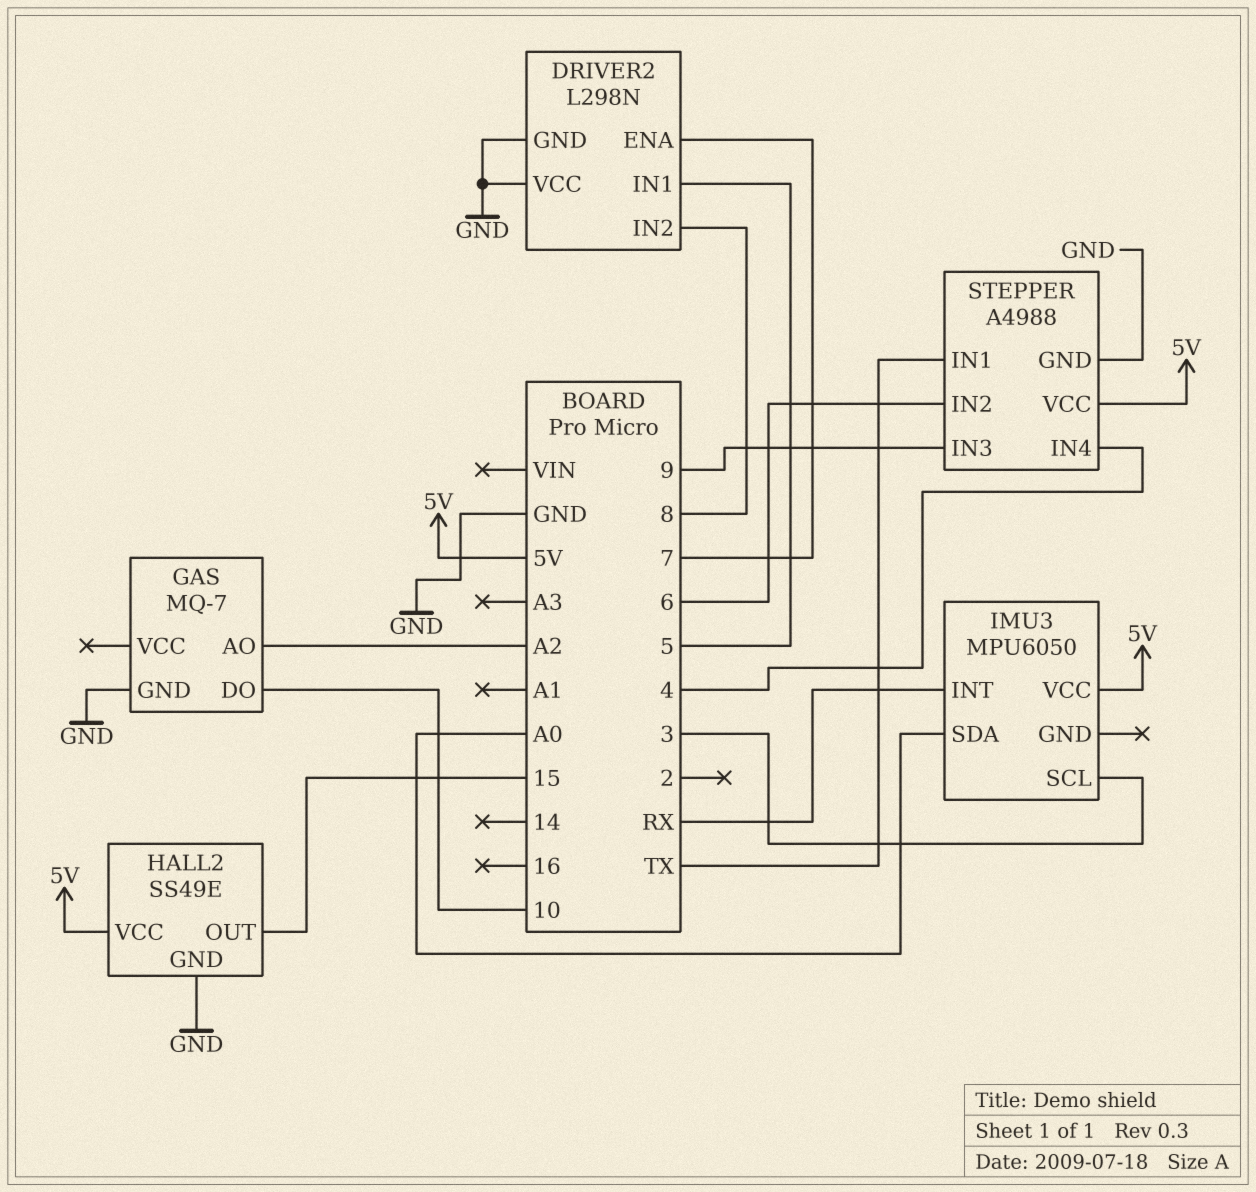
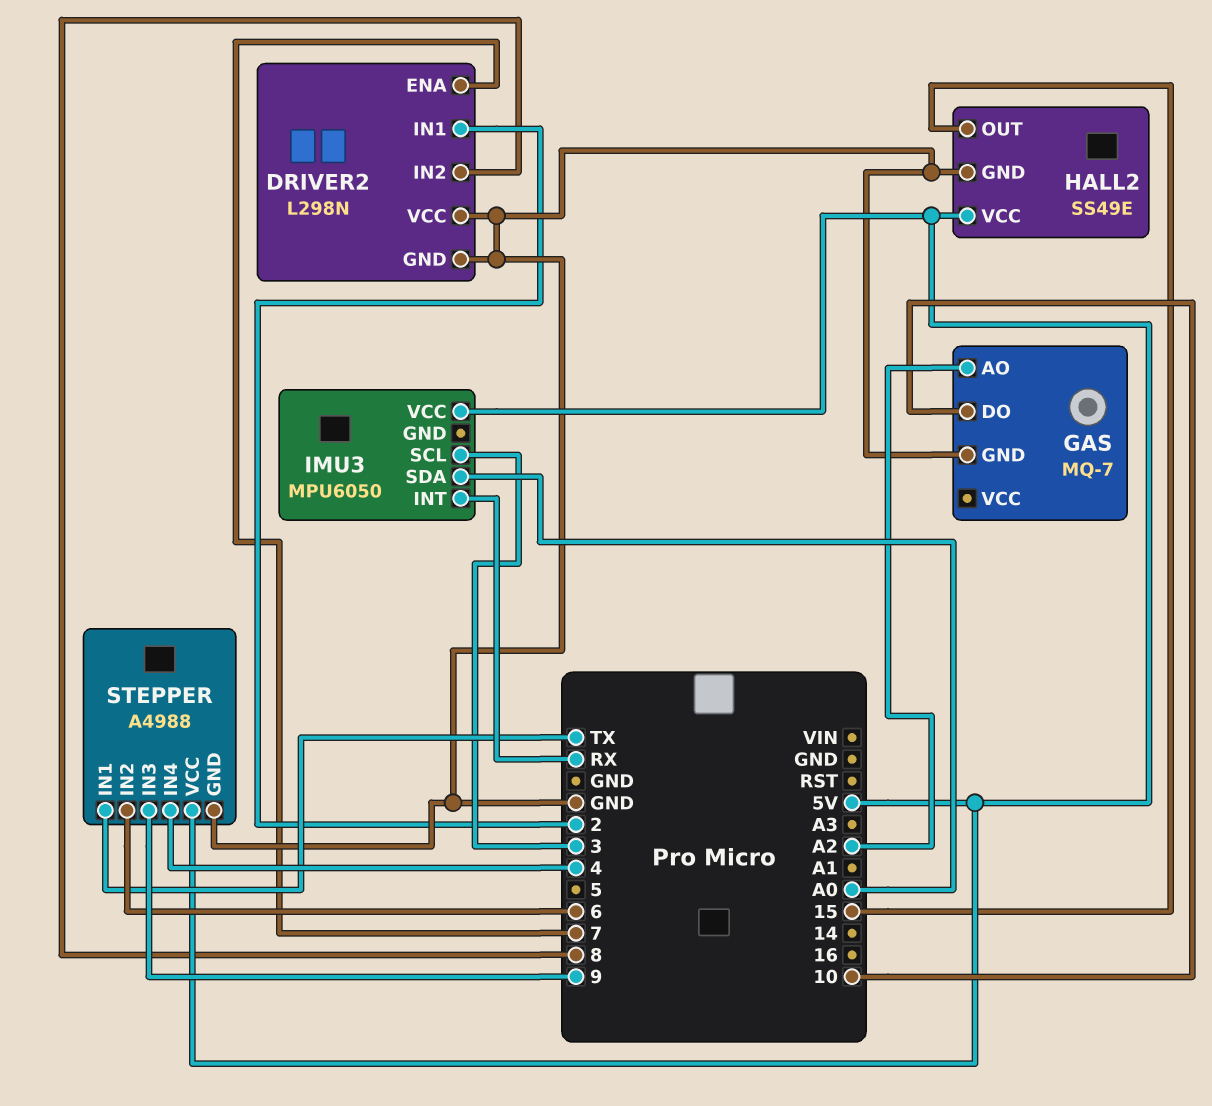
DRIVER2 pin IN1: 5 -> 2

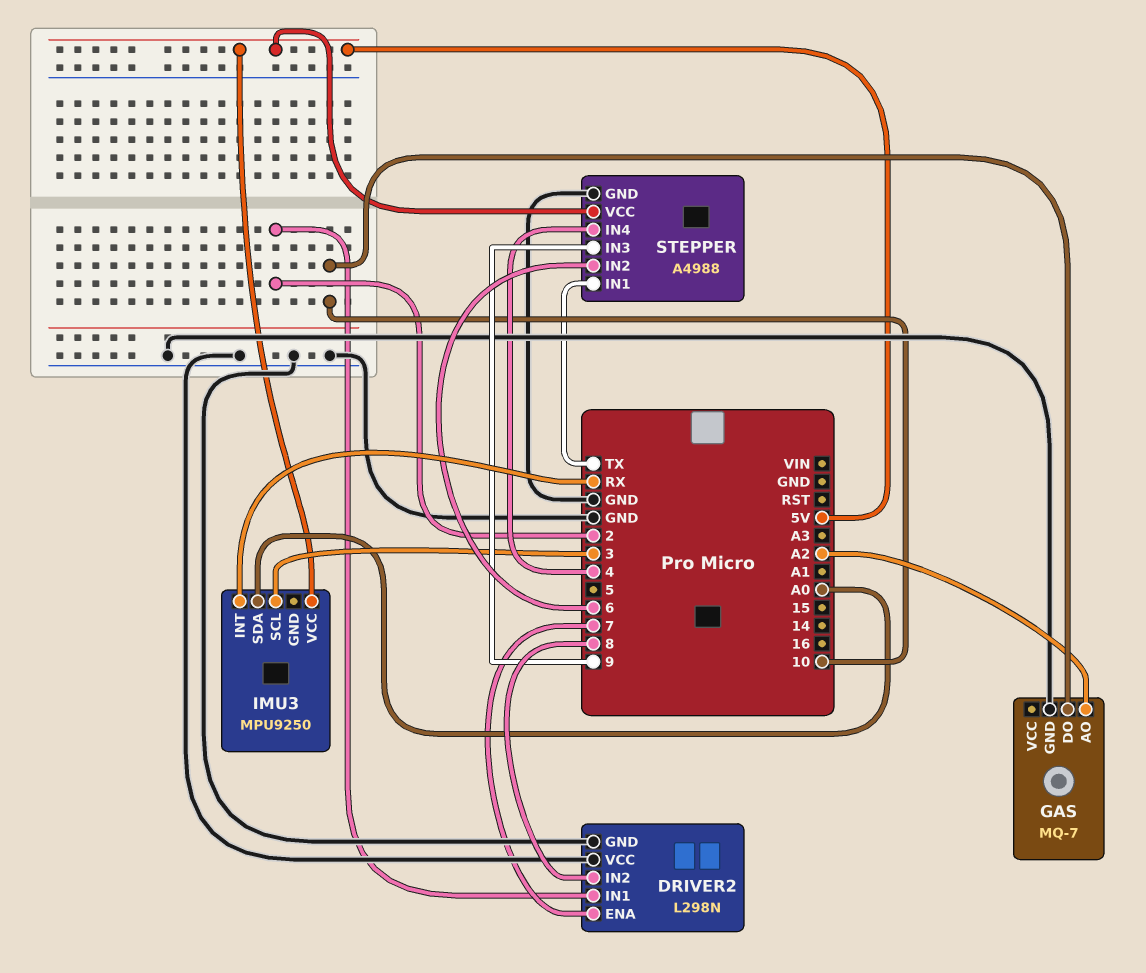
HALL2: SS49E -> none
HALL2 pin GND: GND -> none
HALL2 pin OUT: 15 -> none
HALL2 pin VCC: 5V -> none
IMU3: MPU6050 -> MPU9250

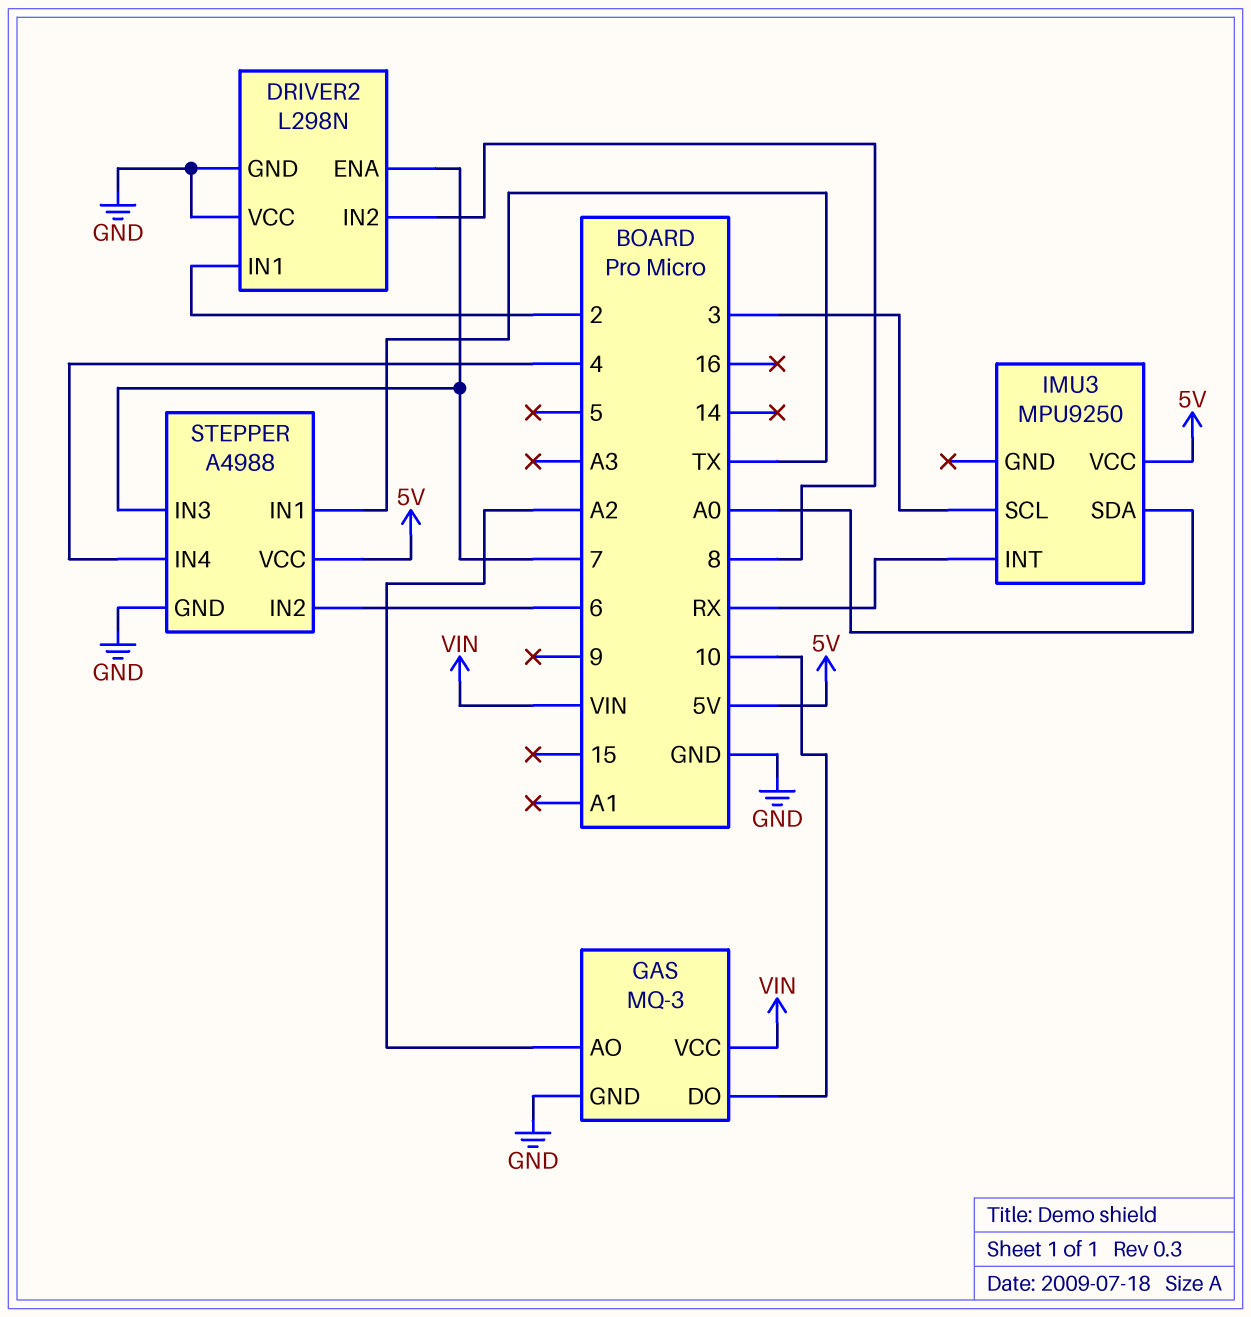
GAS: MQ-7 -> MQ-3
GAS pin VCC: none -> VIN
STEPPER pin IN3: 9 -> 7

